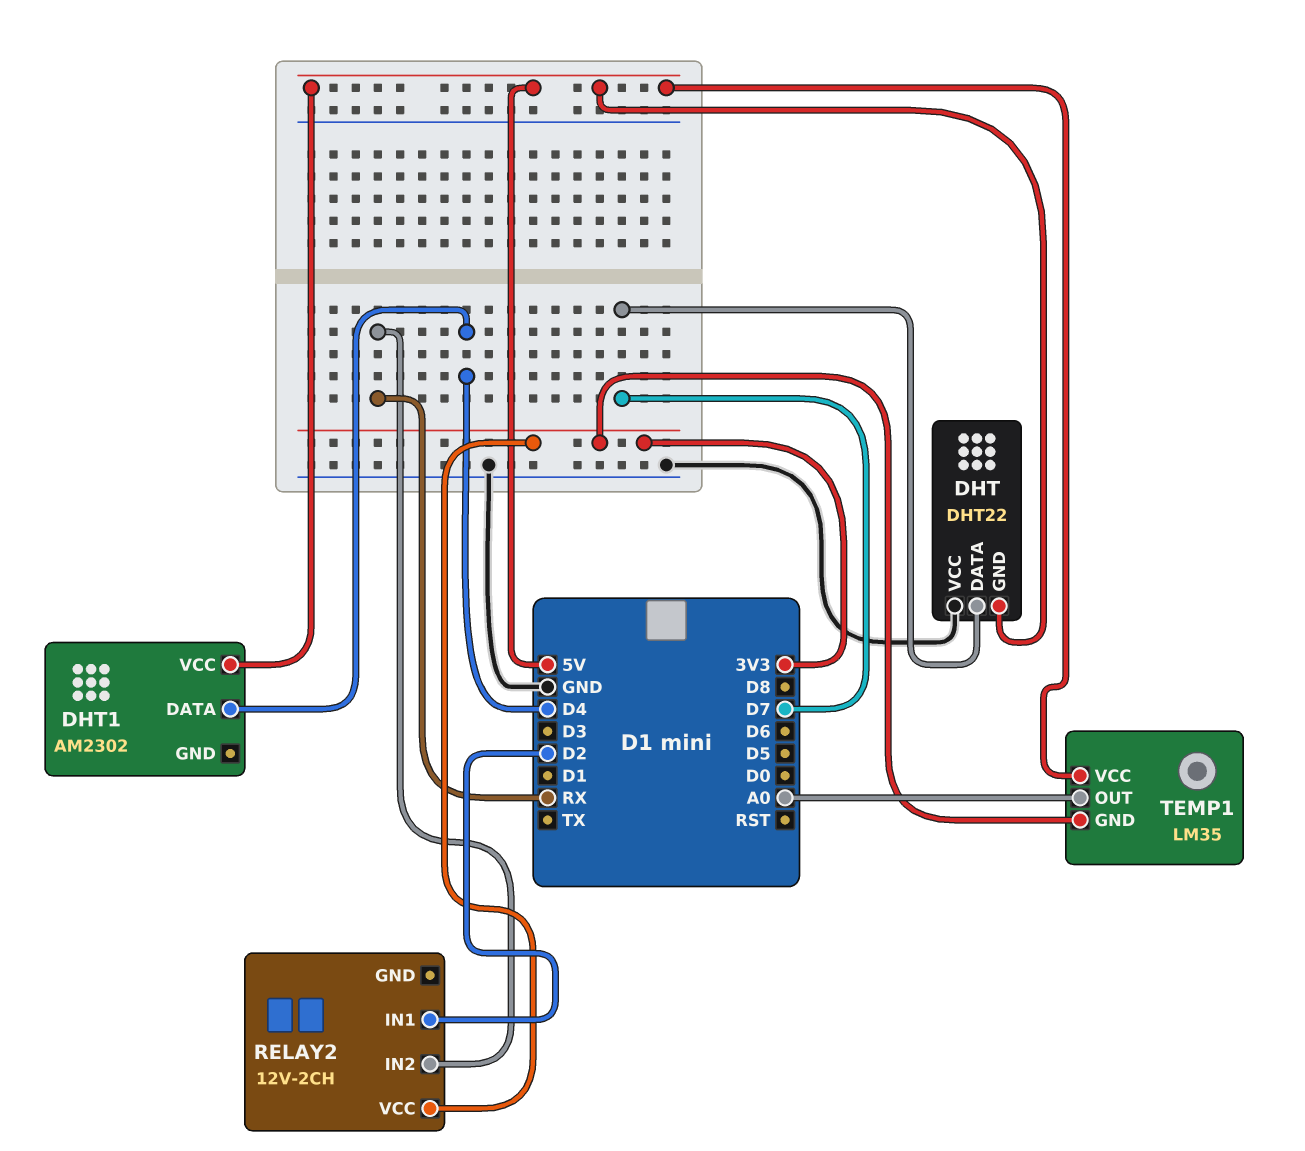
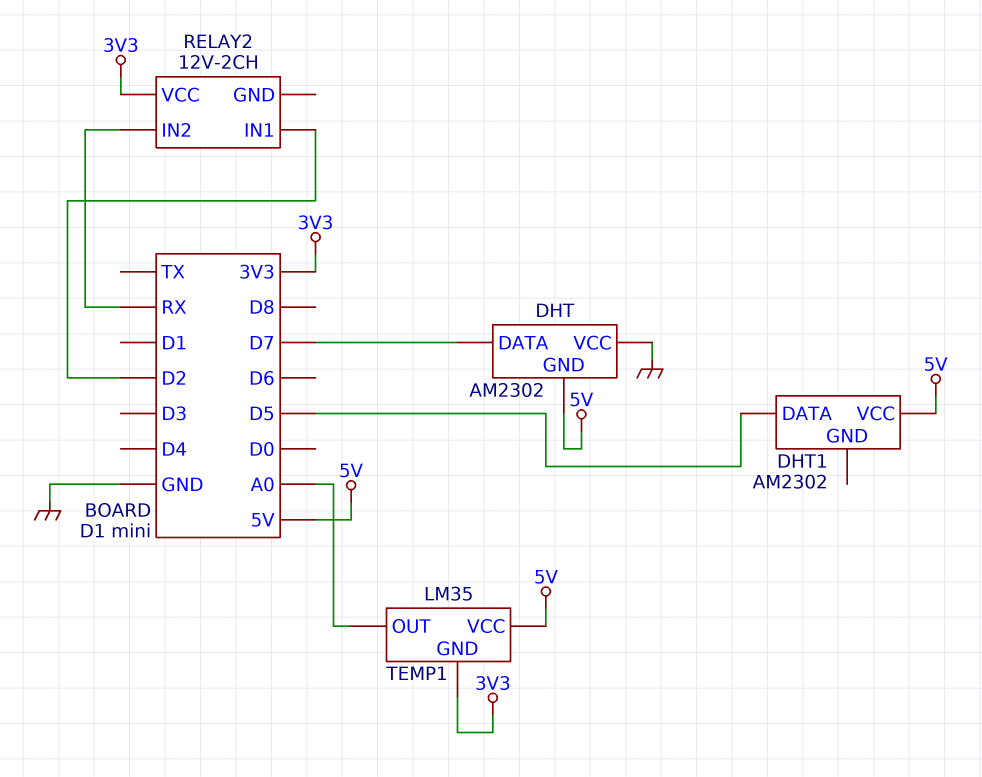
DHT: DHT22 -> AM2302
DHT1 pin DATA: D4 -> D5

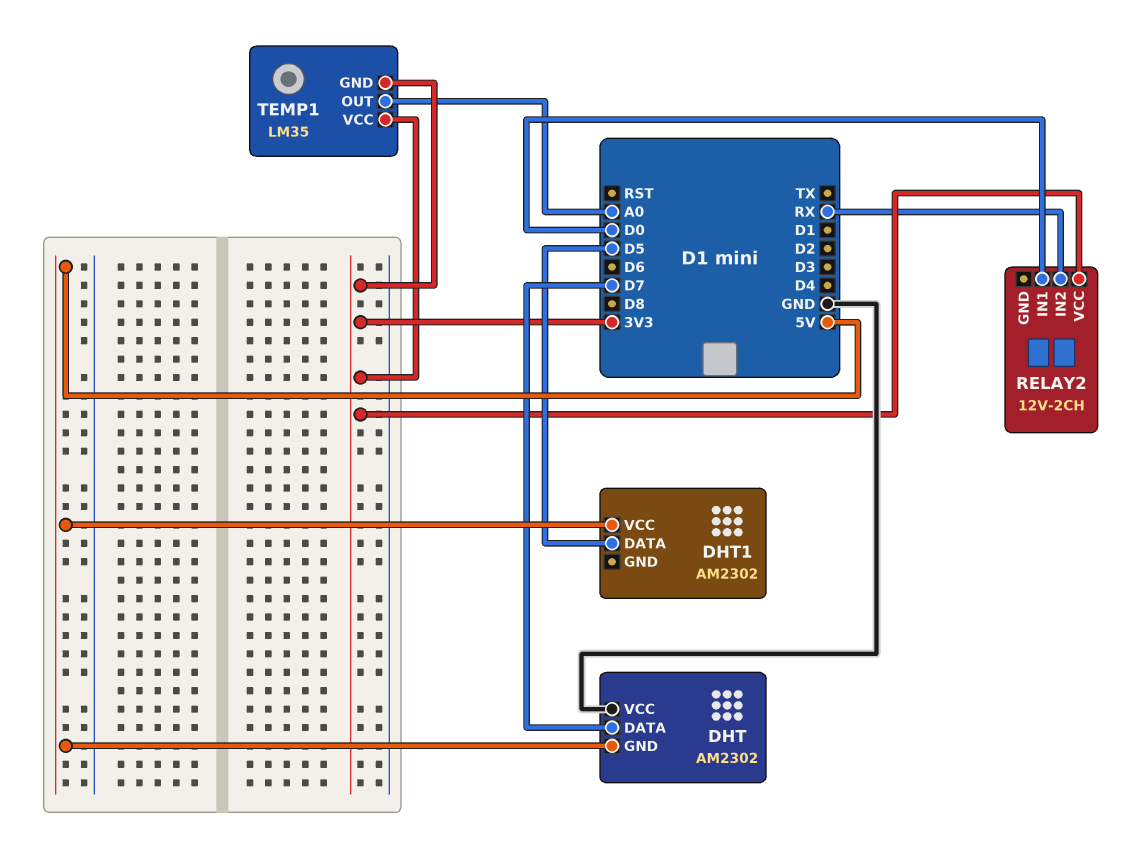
RELAY2 pin IN1: D2 -> D0
TEMP1 pin VCC: 5V -> 3V3

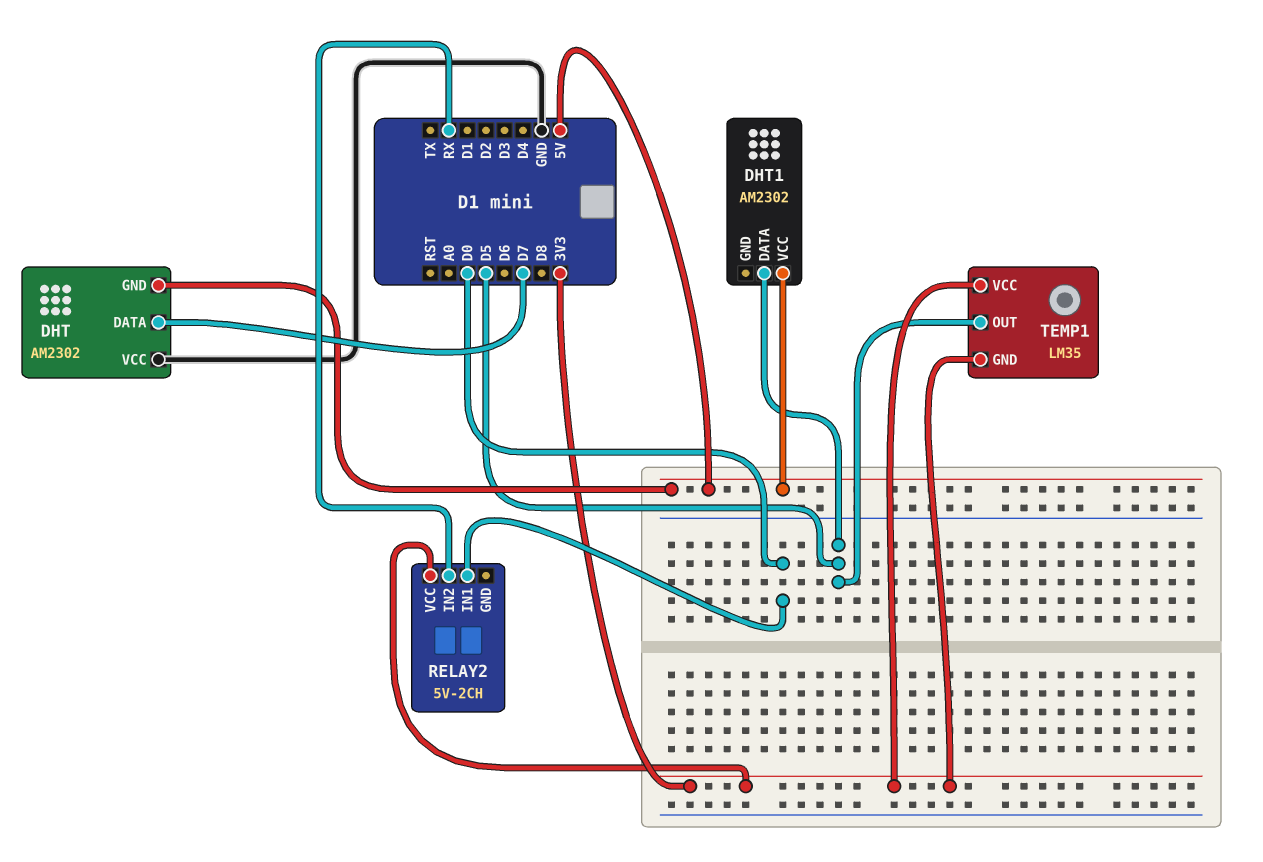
RELAY2: 12V-2CH -> 5V-2CH
TEMP1 pin OUT: A0 -> D5

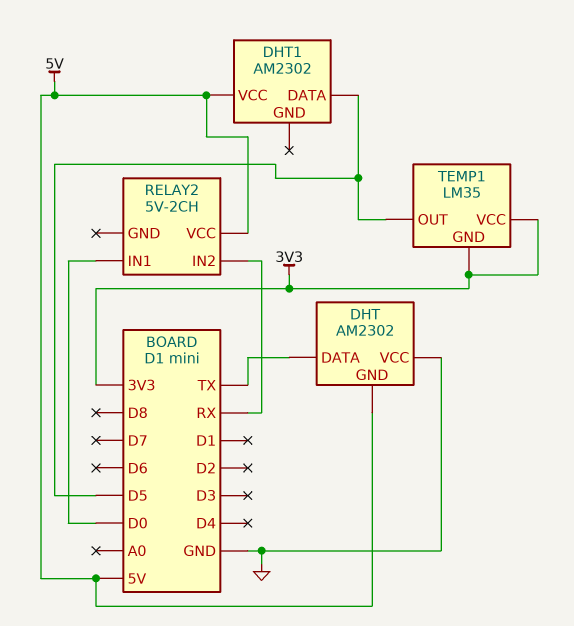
DHT pin DATA: D7 -> TX
RELAY2 pin VCC: 3V3 -> 5V

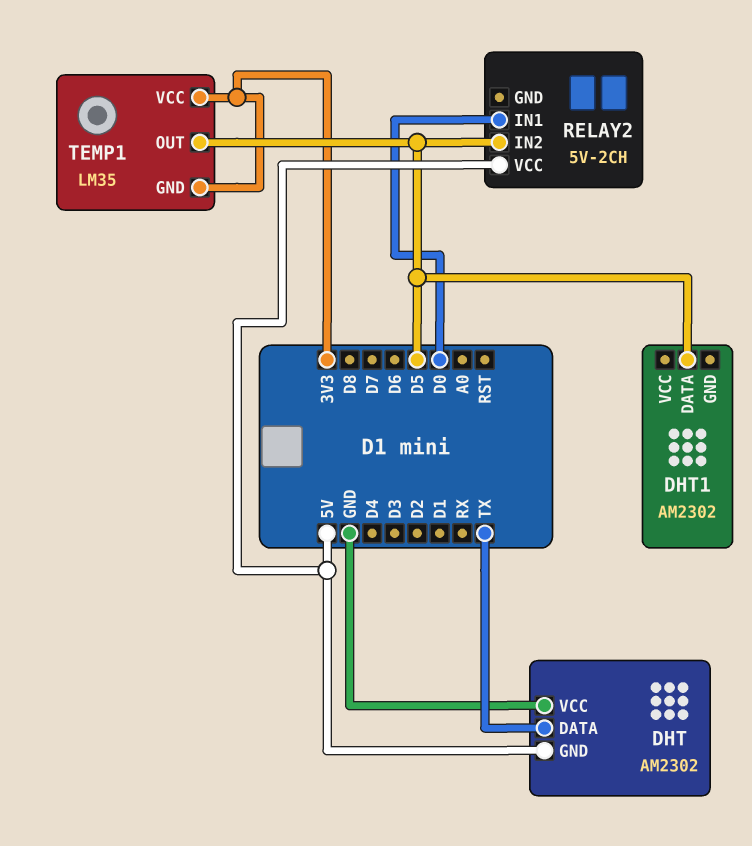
DHT1 pin VCC: 5V -> none
RELAY2 pin IN2: RX -> D5

